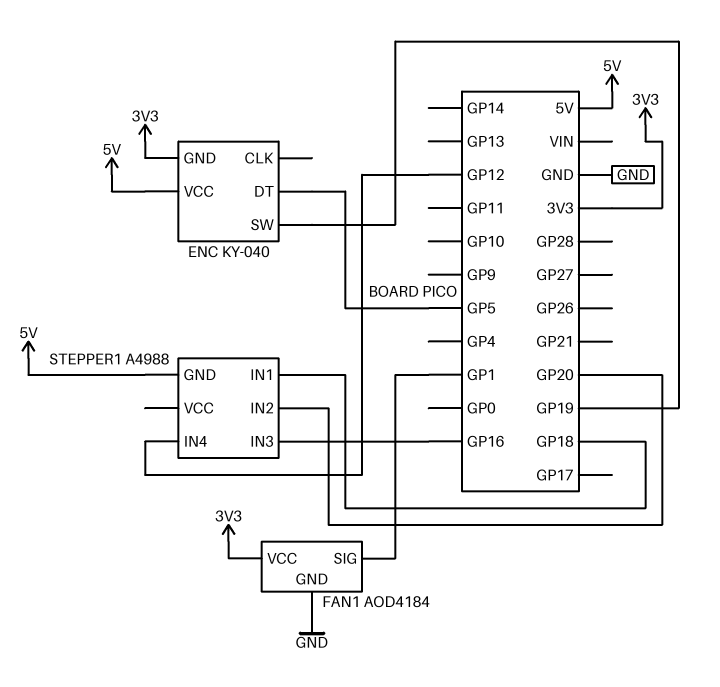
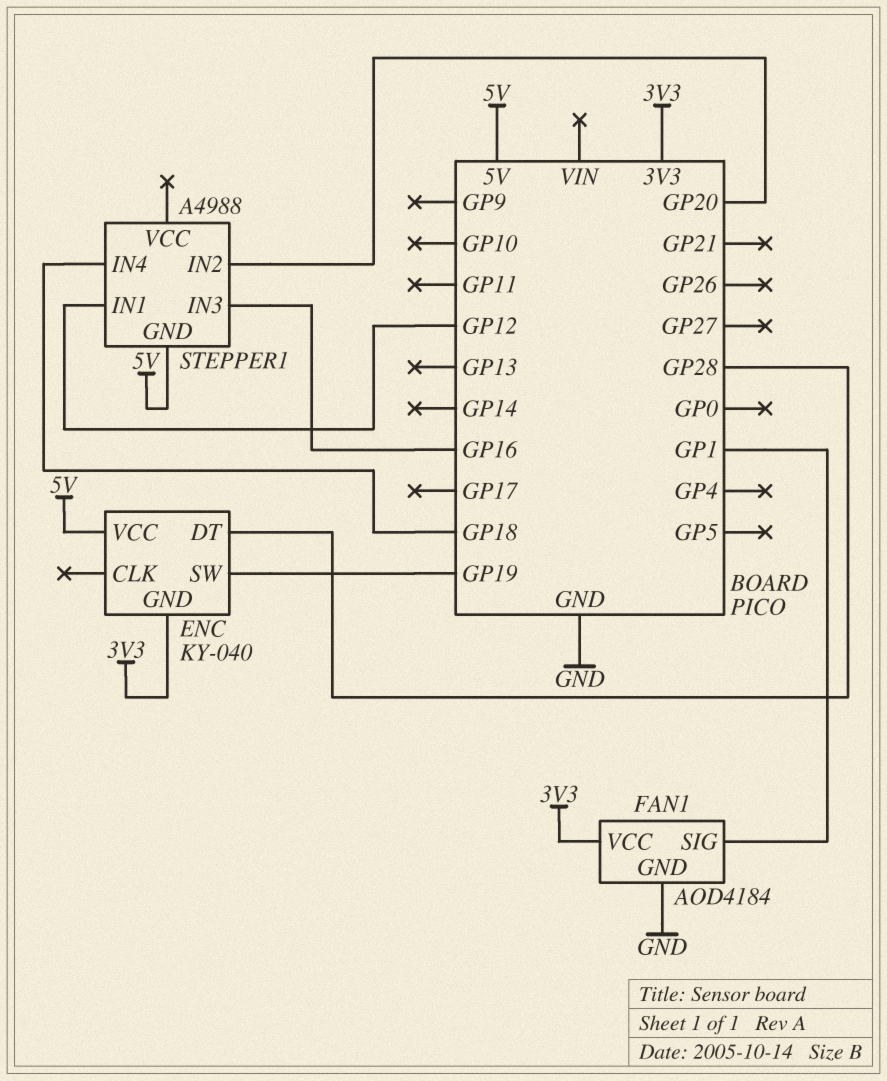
ENC pin DT: GP5 -> GP28
STEPPER1 pin IN1: GP18 -> GP12
STEPPER1 pin IN4: GP12 -> GP18

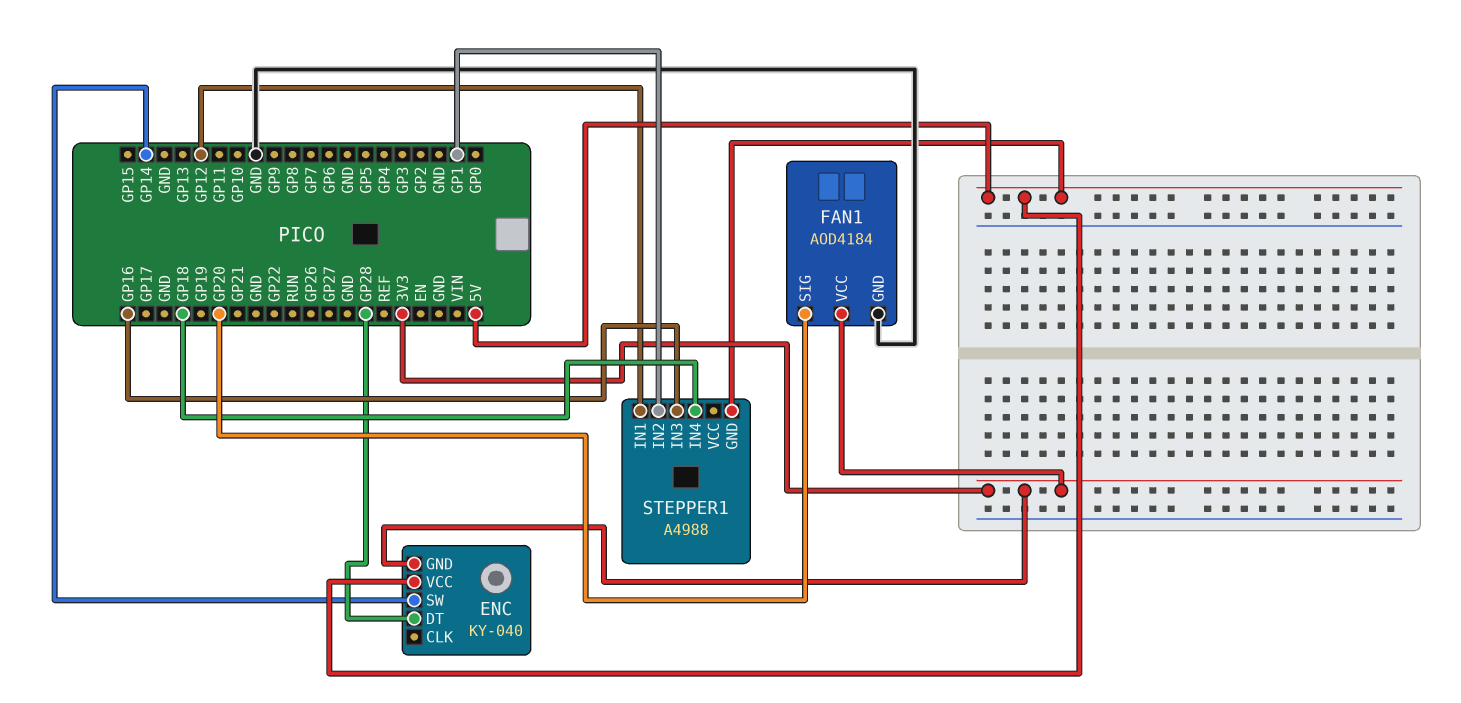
ENC pin SW: GP19 -> GP14
FAN1 pin SIG: GP1 -> GP20
STEPPER1 pin IN2: GP20 -> GP1

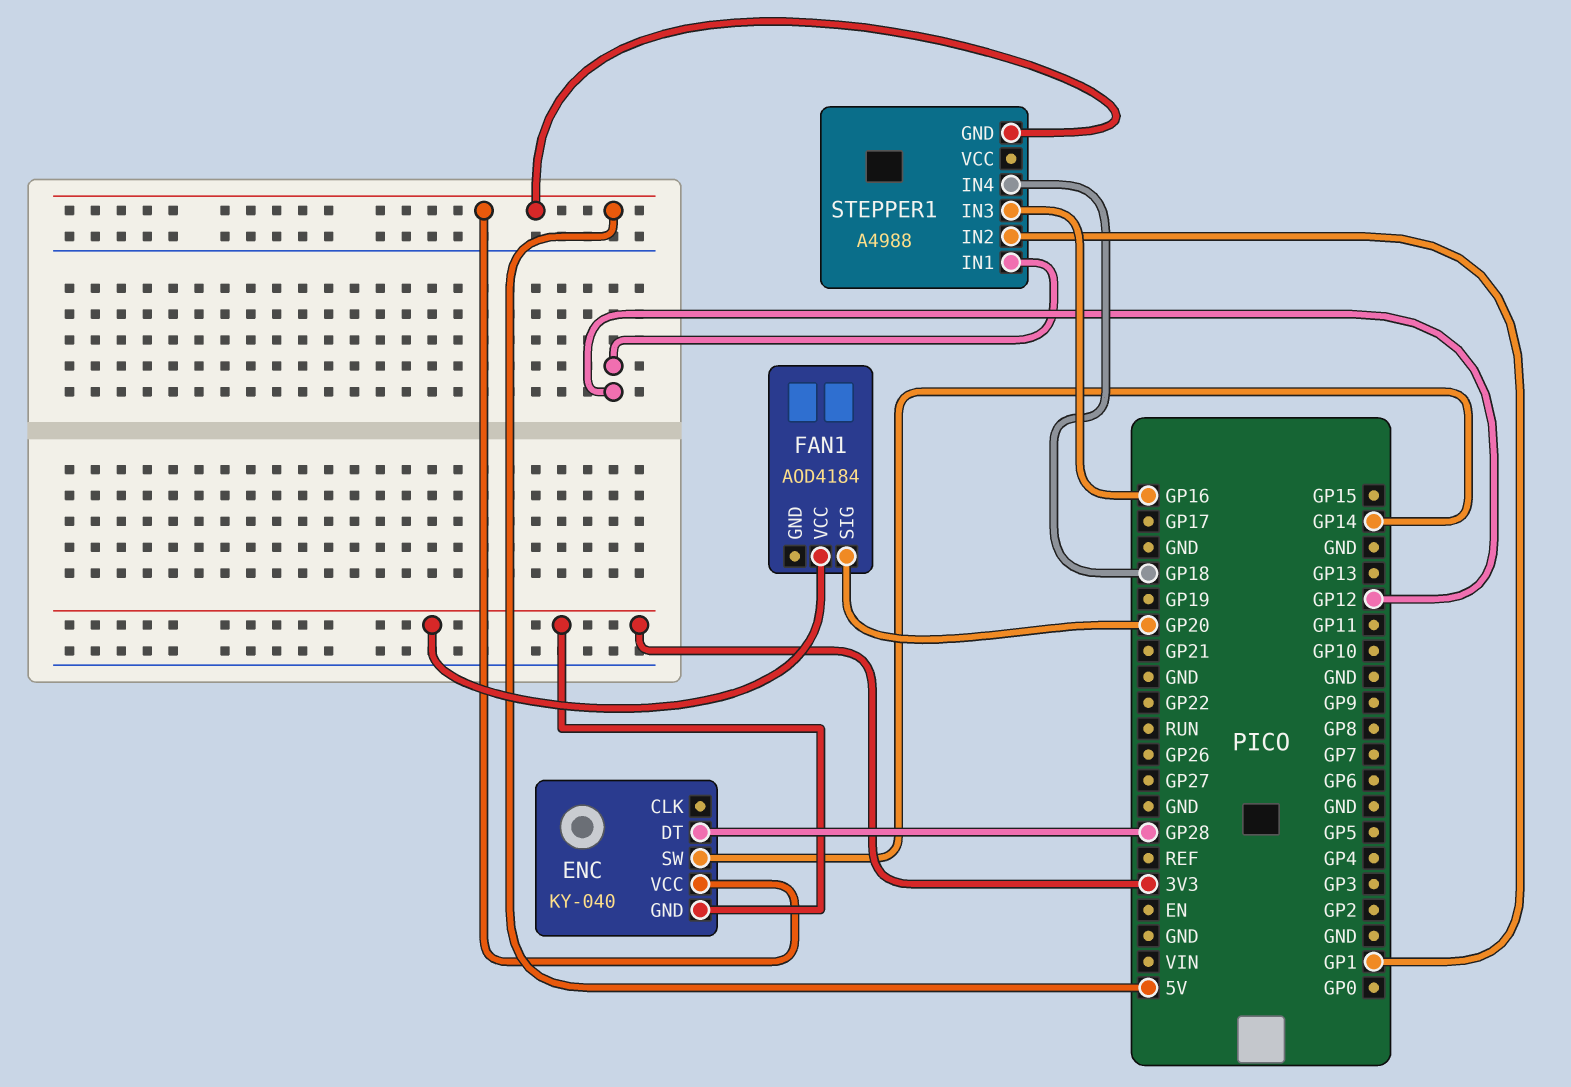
FAN1 pin GND: GND -> none

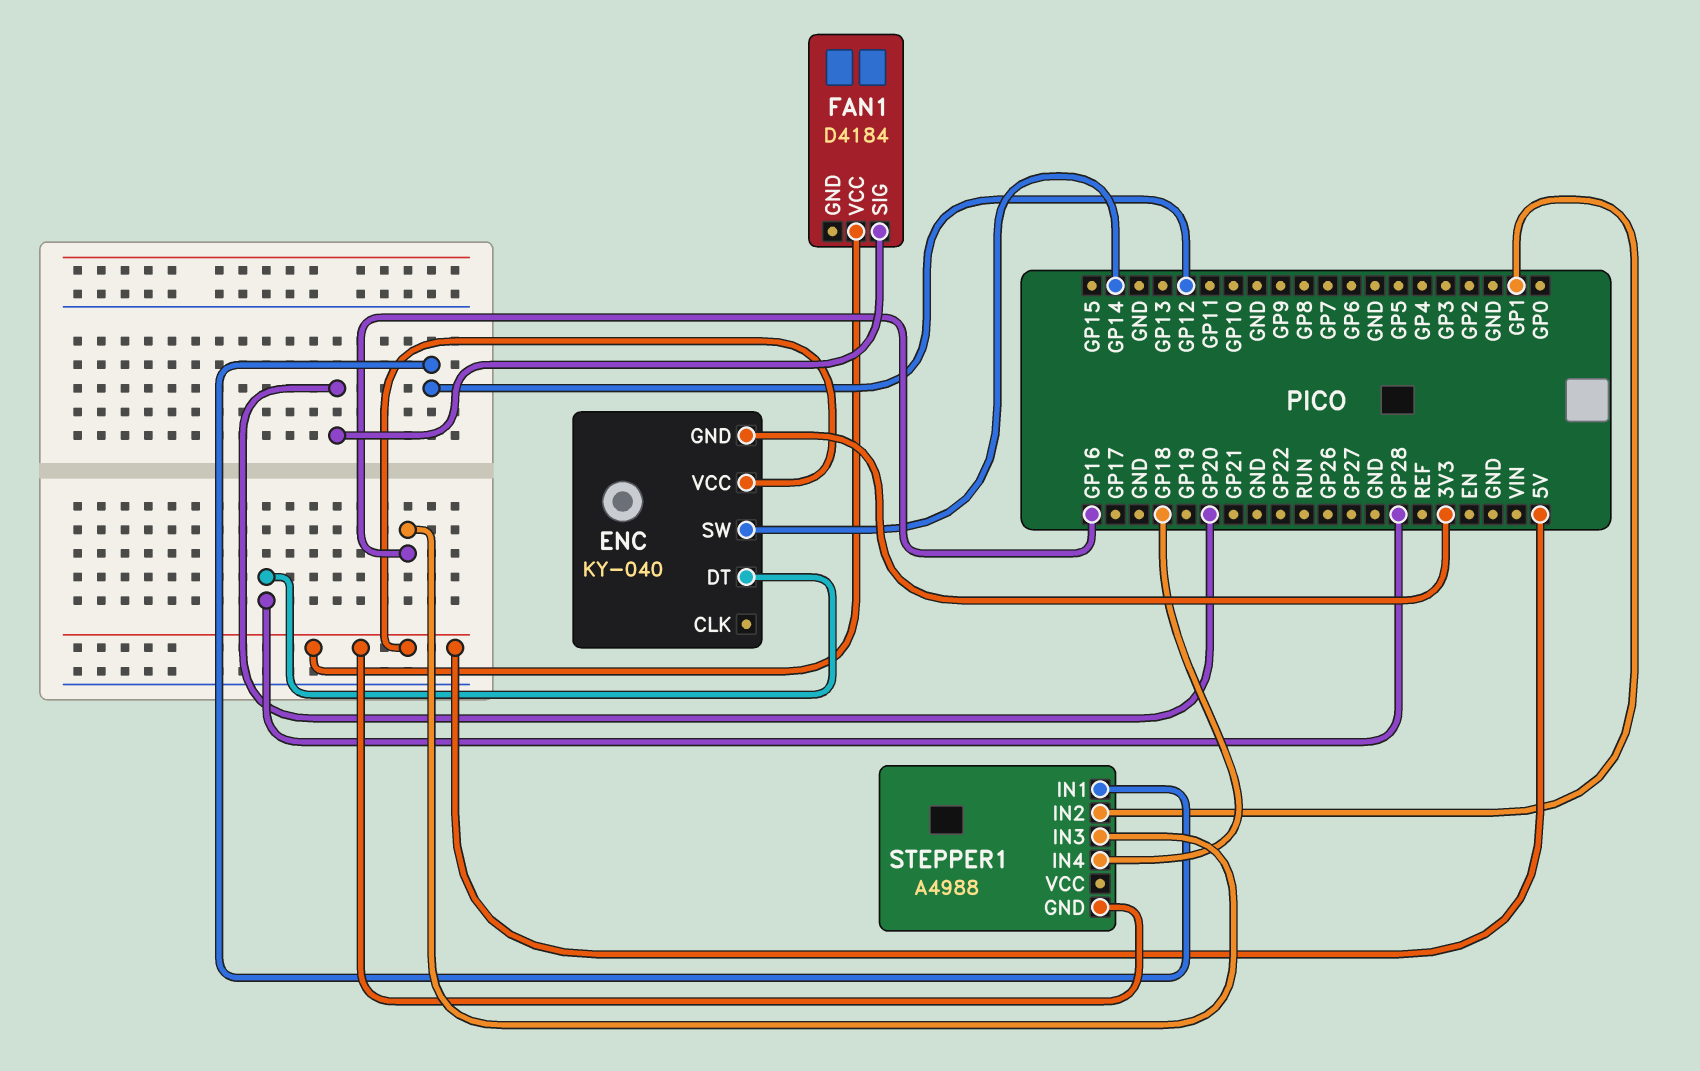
FAN1: AOD4184 -> D4184
FAN1 pin VCC: 3V3 -> 5V

